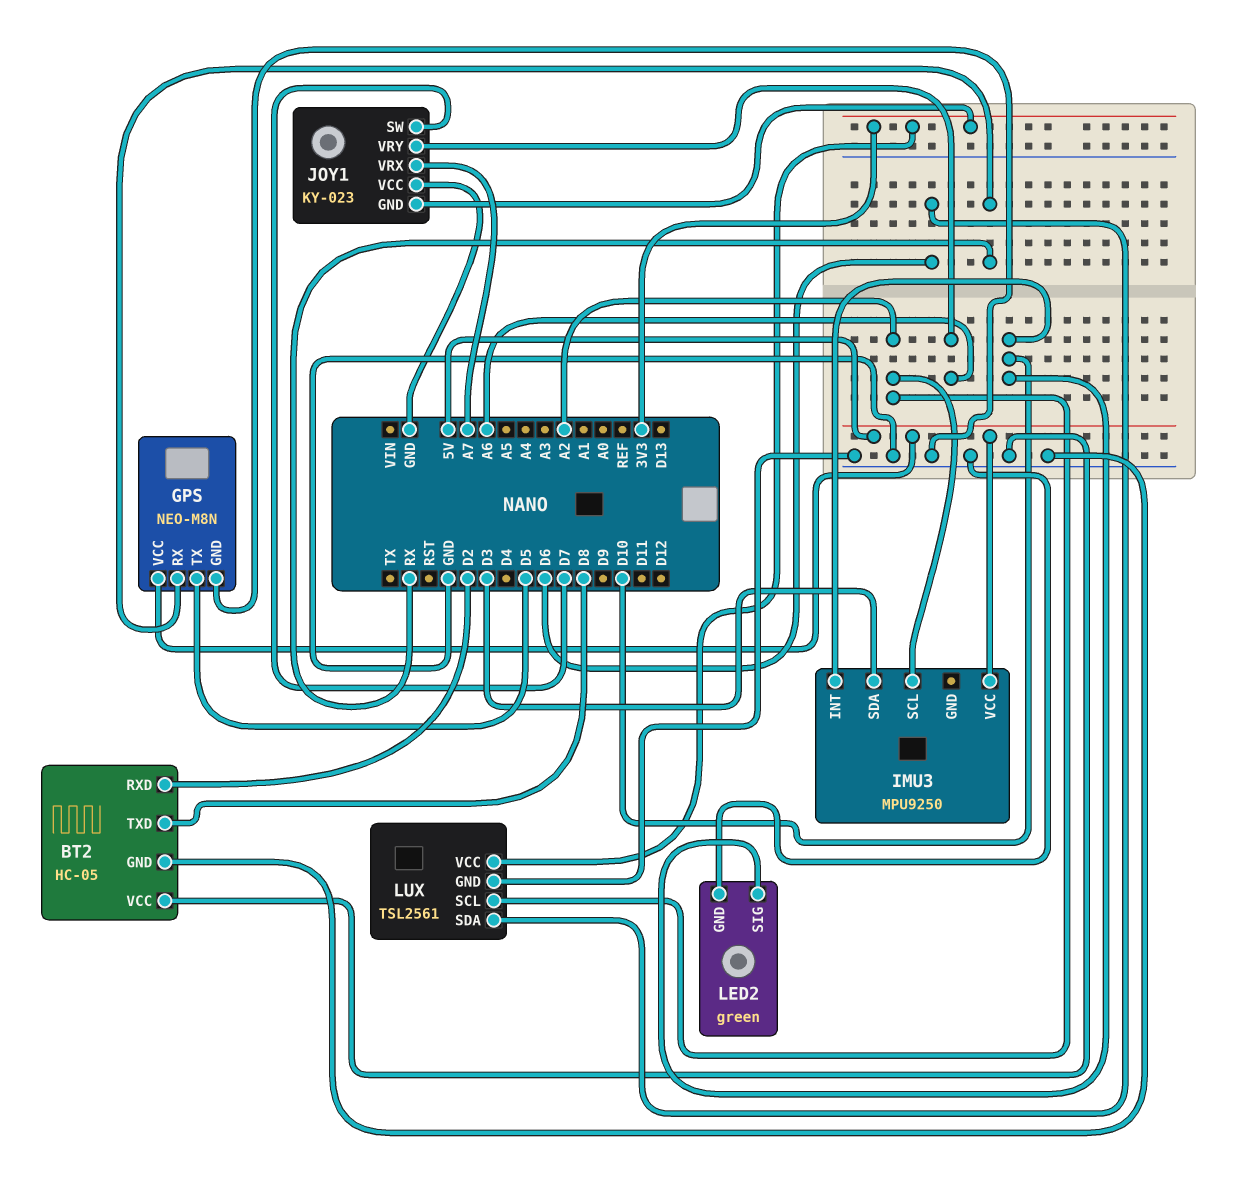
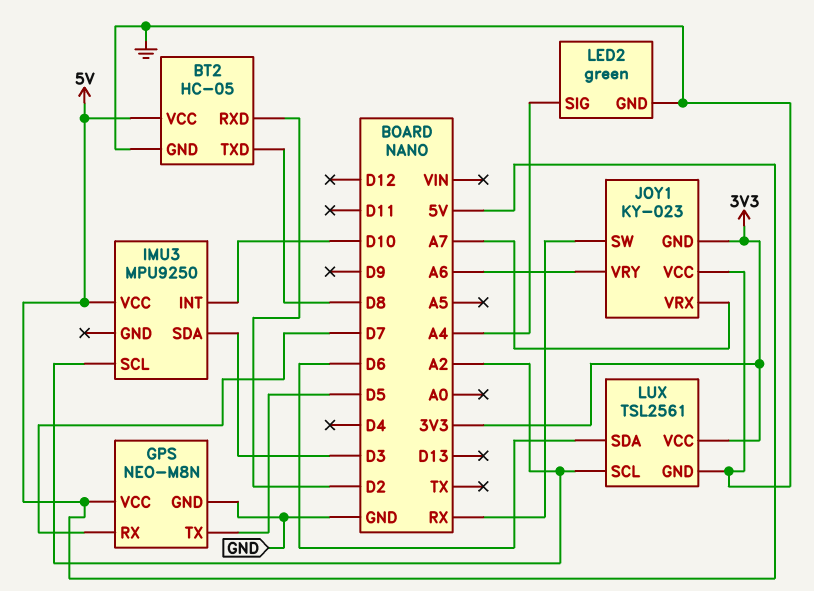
BT2 pin VCC: GND -> 5V
GPS pin RX: RX -> D7
JOY1 pin SW: D7 -> RX
LED2 pin SIG: D10 -> A4

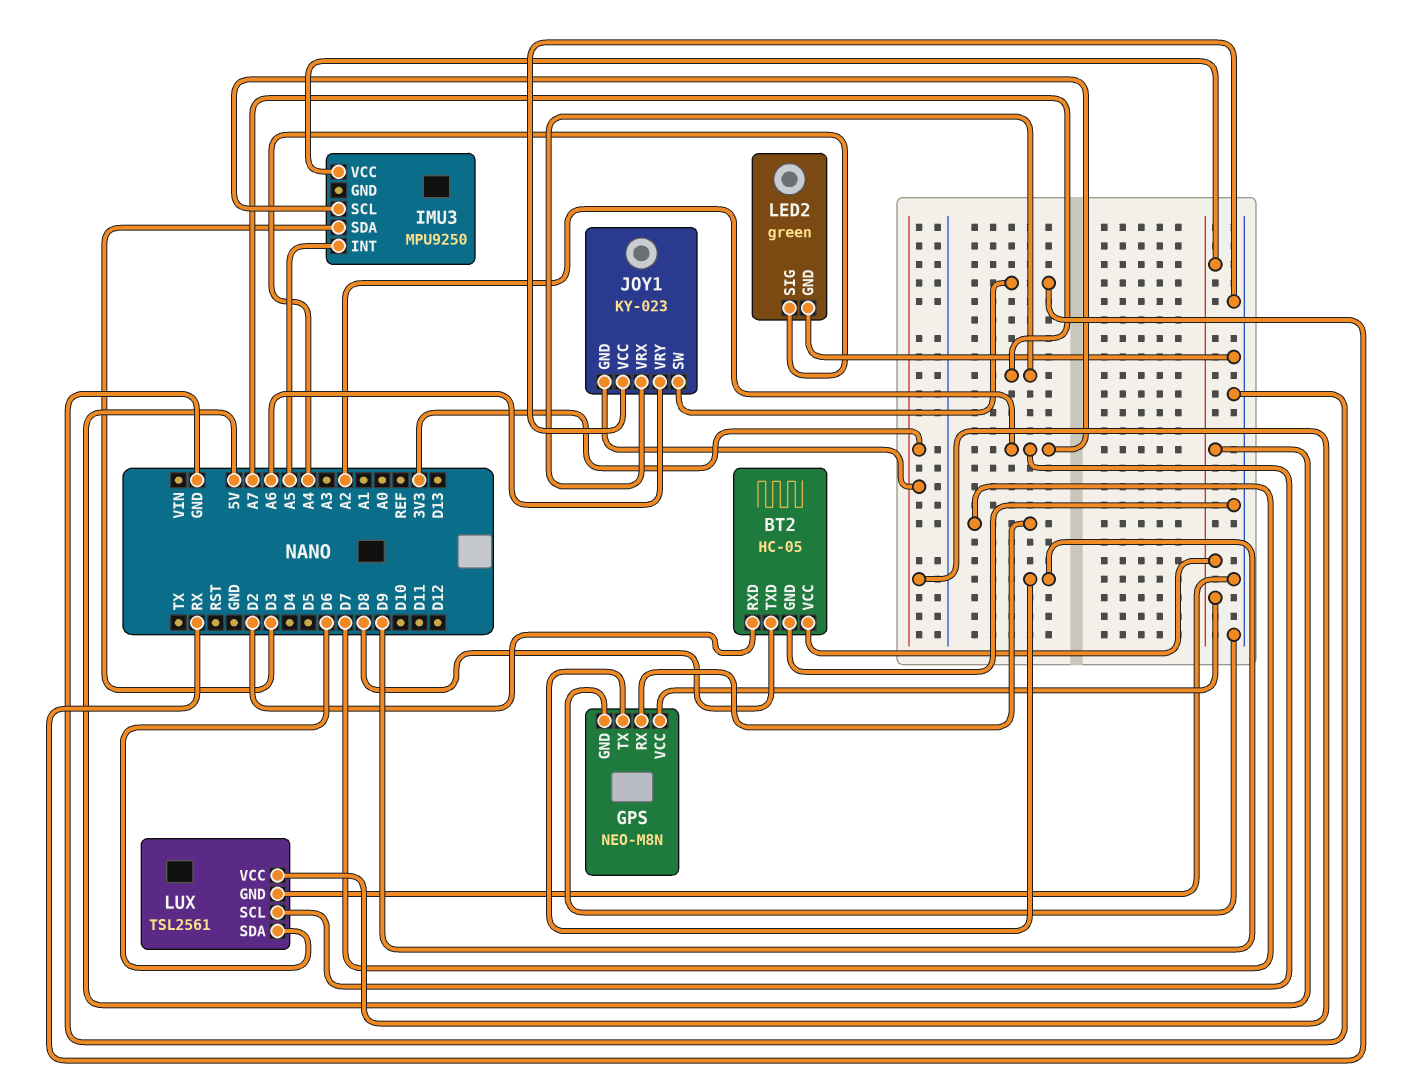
GPS pin TX: D5 -> D9
IMU3 pin INT: D10 -> A5

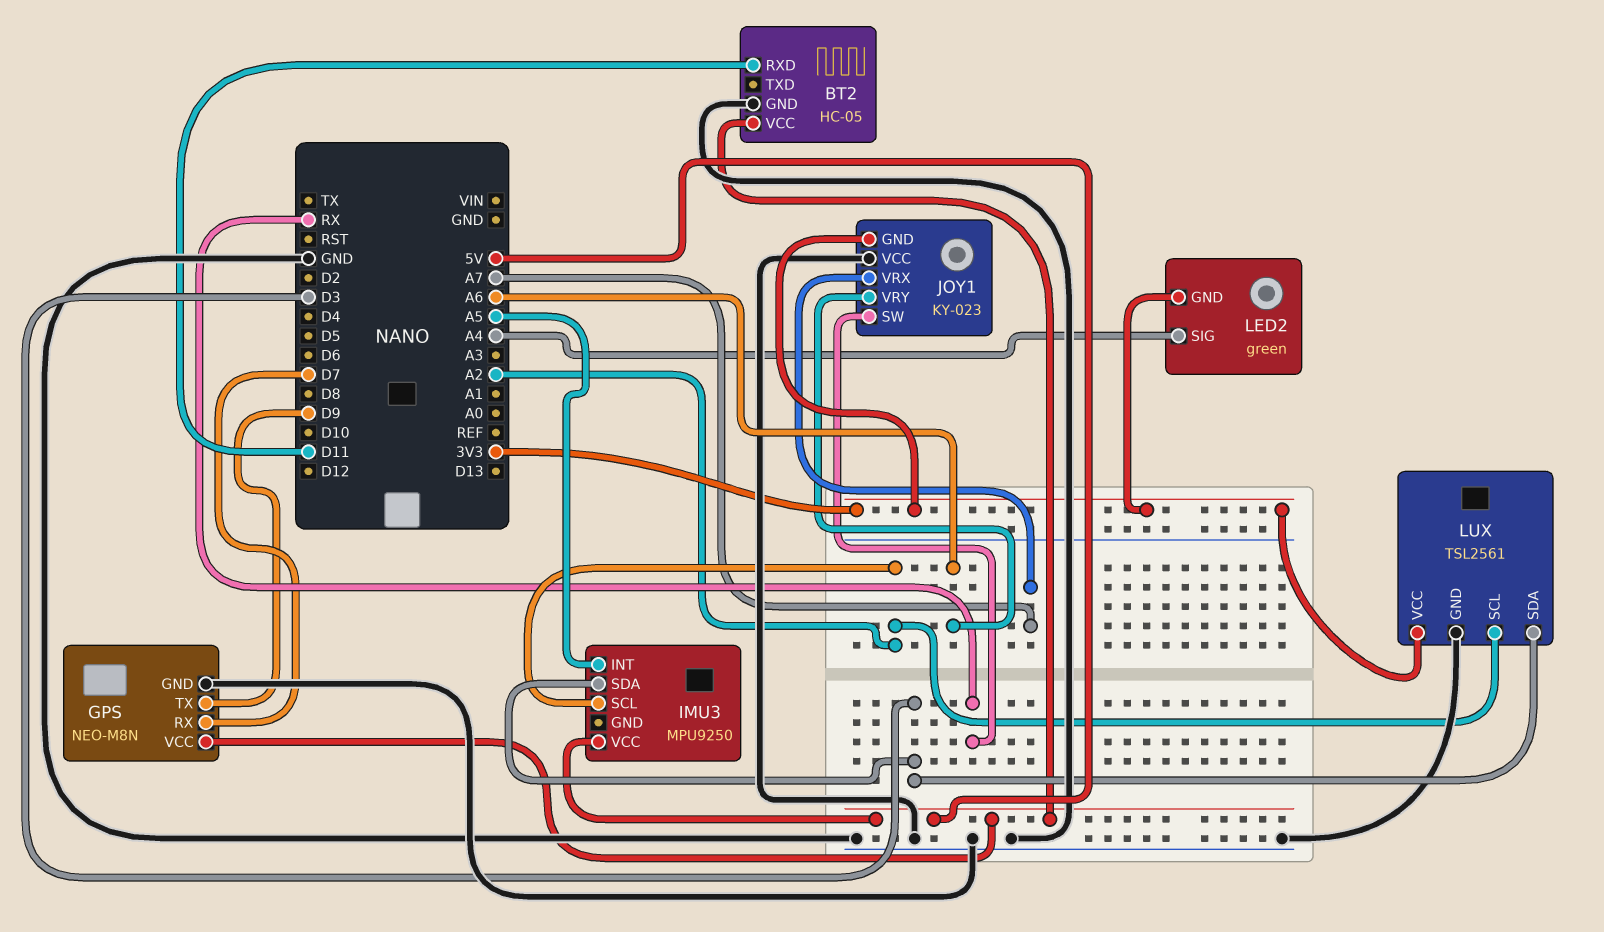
BT2 pin RXD: D2 -> D11
BT2 pin TXD: D8 -> none
LED2 pin GND: GND -> 3V3
LUX pin SDA: D6 -> D3

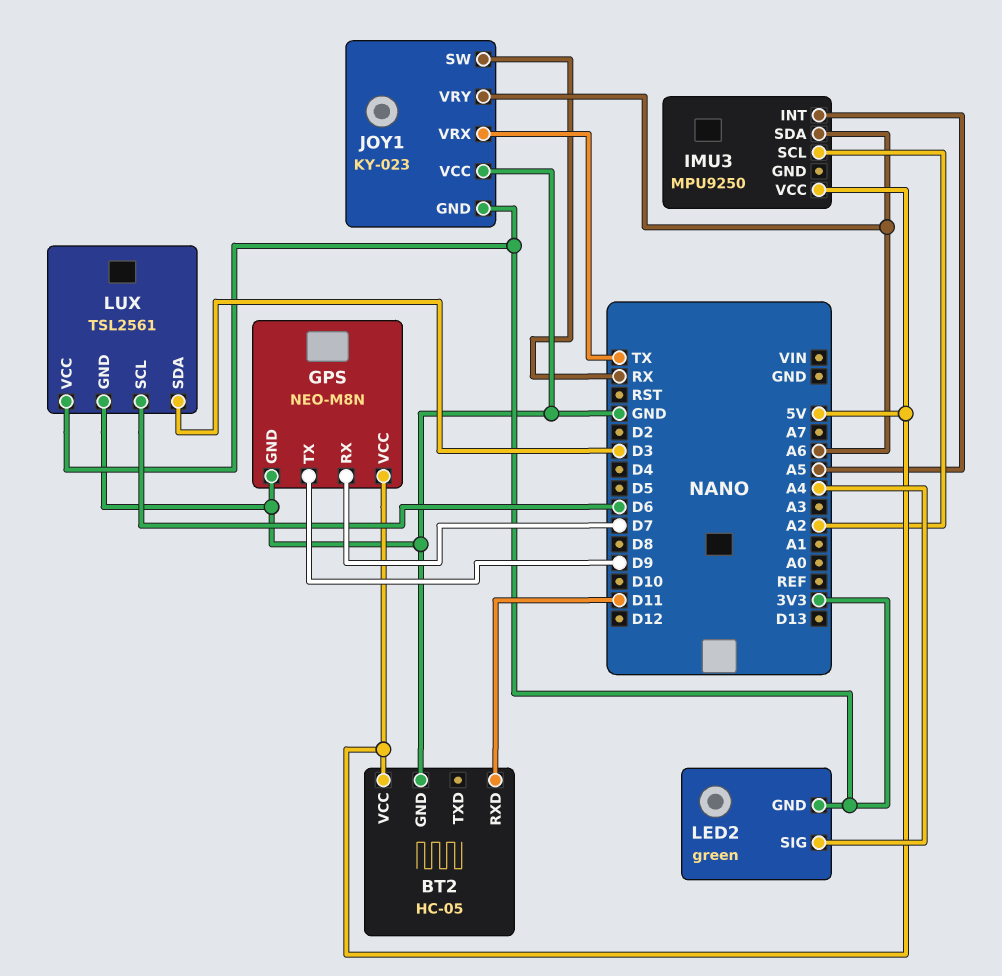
IMU3 pin SDA: D3 -> A6
JOY1 pin VRX: A7 -> TX
LUX pin SCL: A2 -> D6

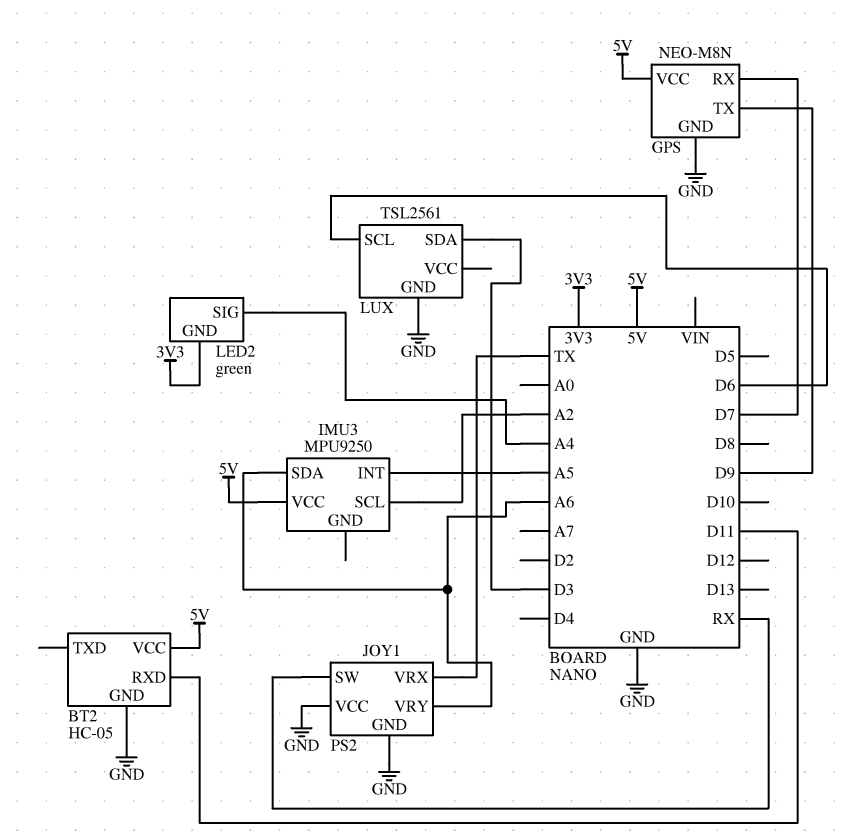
JOY1: KY-023 -> PS2
JOY1 pin GND: 3V3 -> GND
LUX pin VCC: 3V3 -> none

